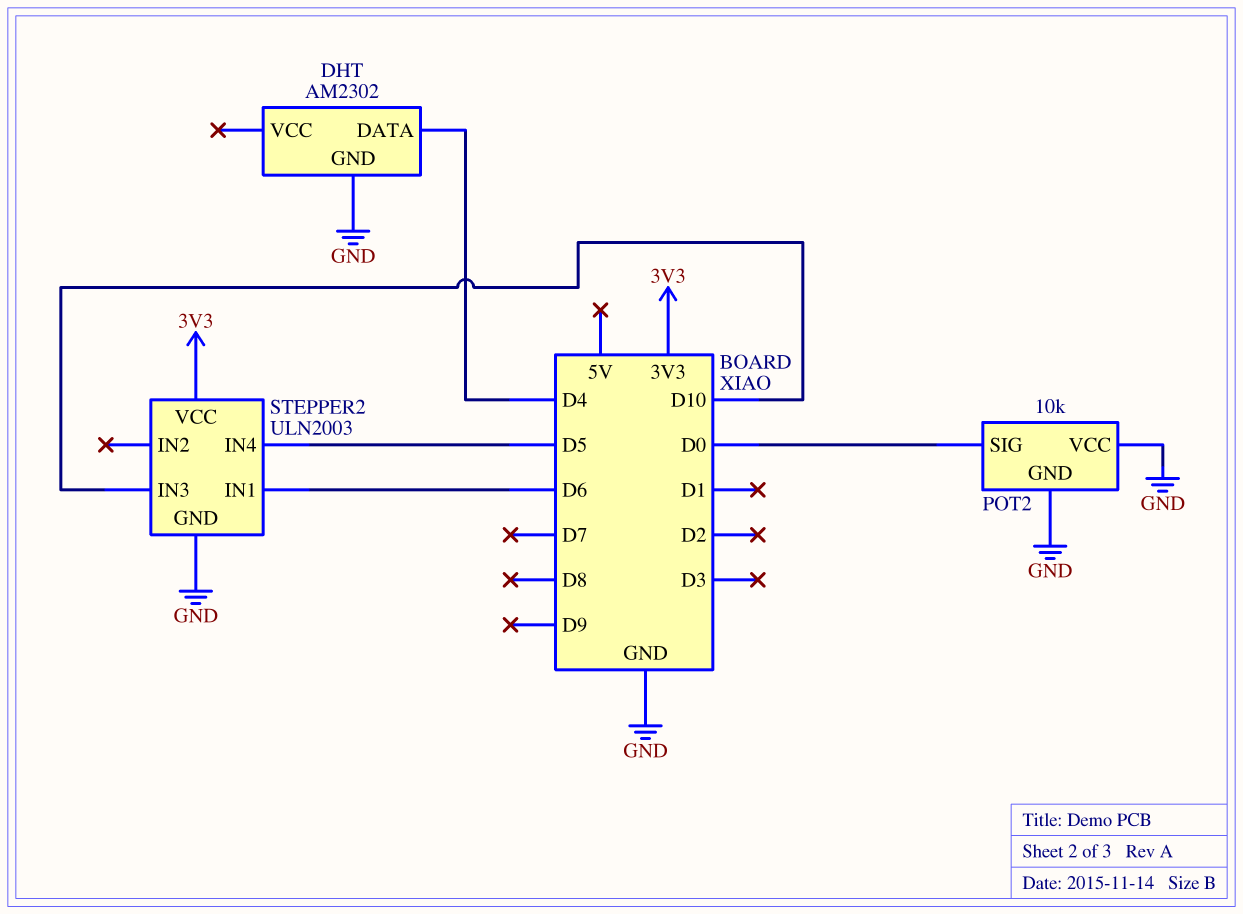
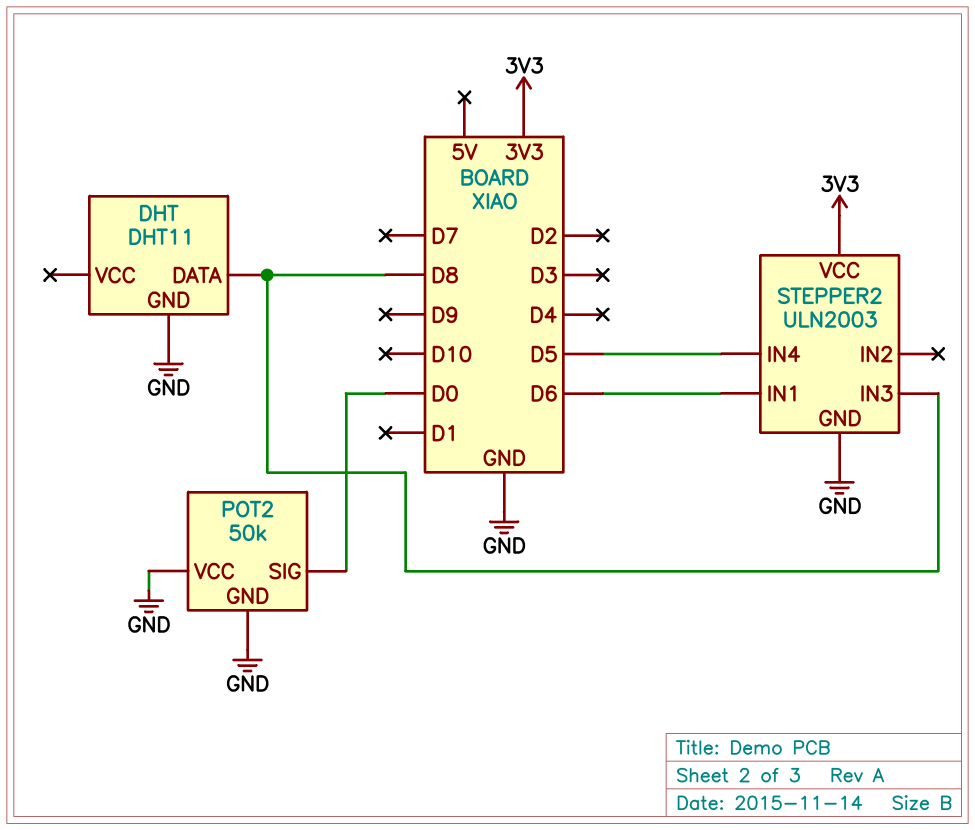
DHT: AM2302 -> DHT11
DHT pin DATA: D4 -> D8
POT2: 10k -> 50k
STEPPER2 pin IN3: D10 -> D8

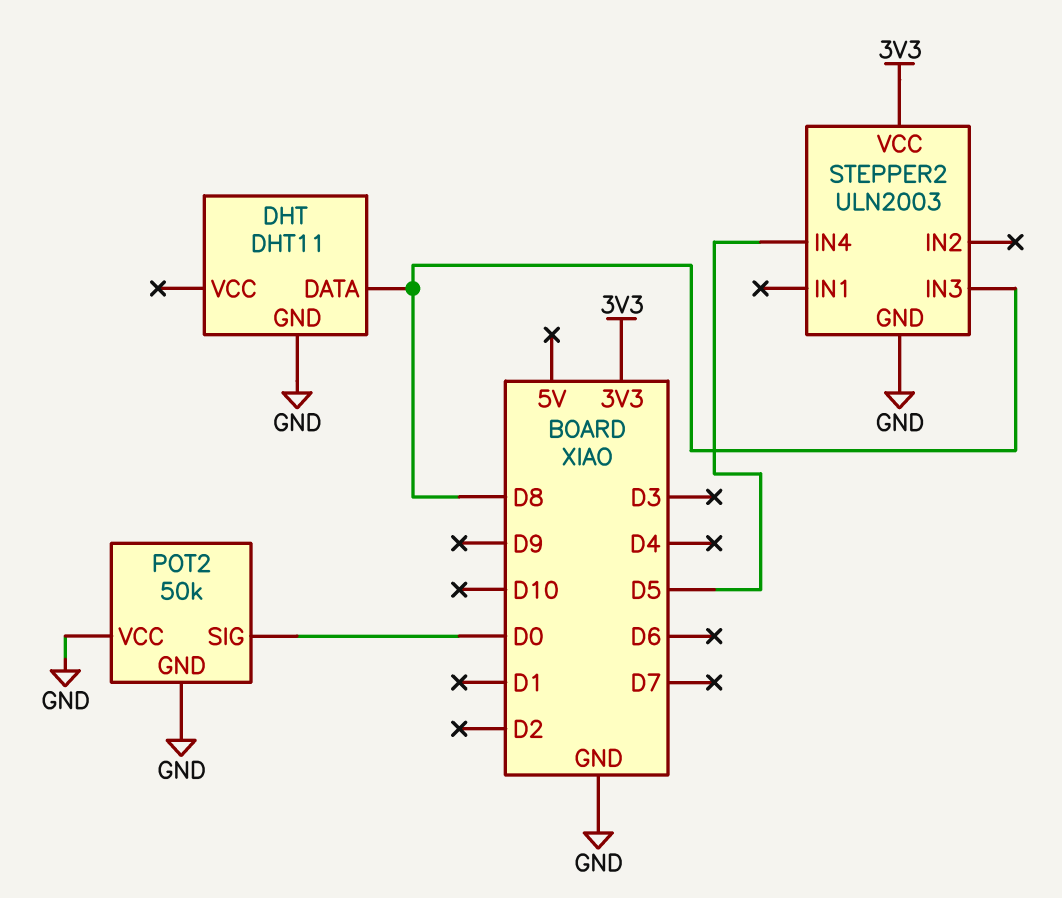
STEPPER2 pin IN1: D6 -> none

